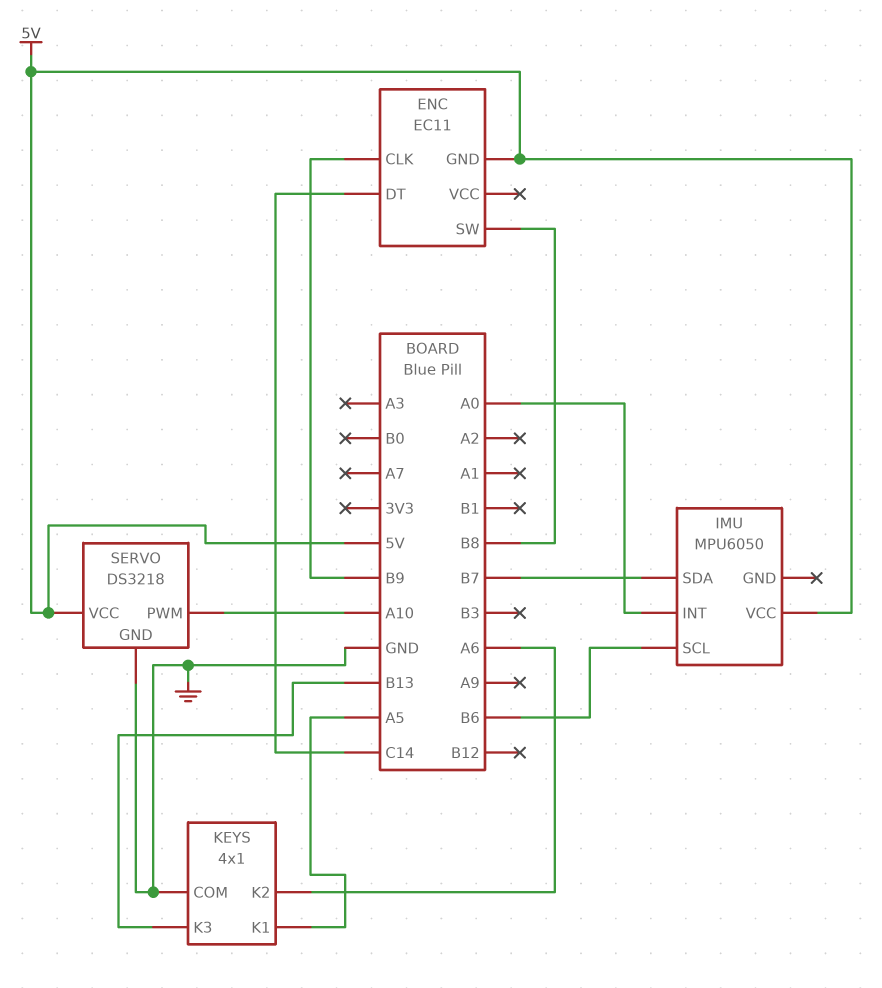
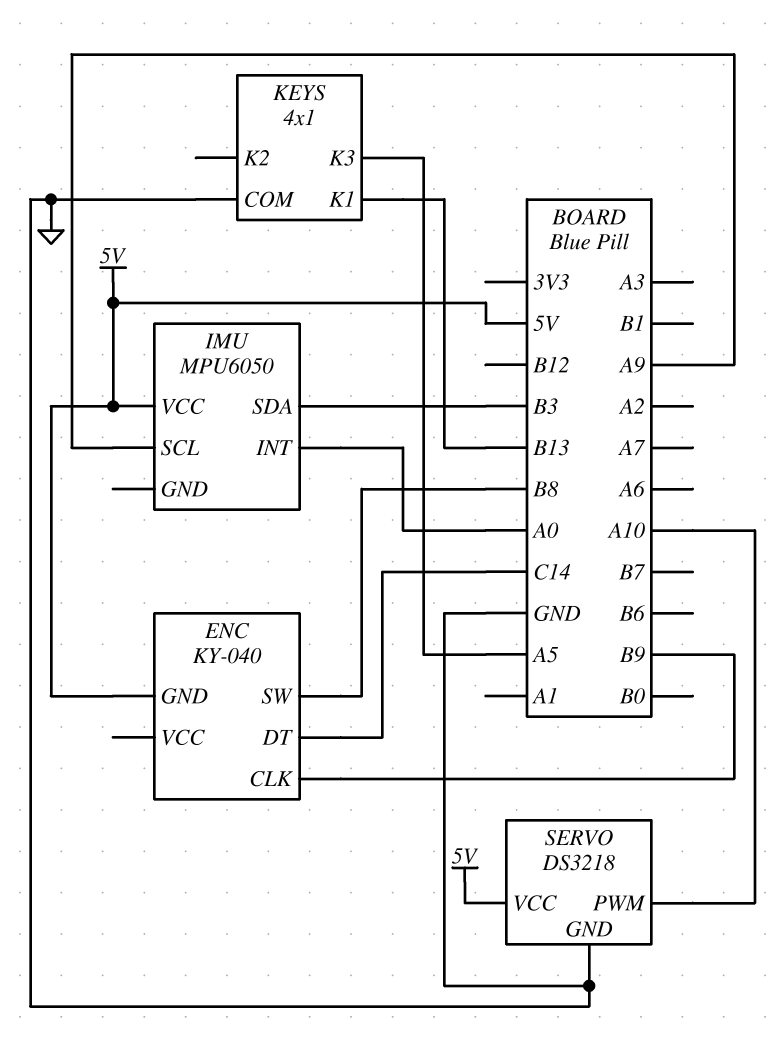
ENC: EC11 -> KY-040
IMU pin SCL: B6 -> A9
IMU pin SDA: B7 -> B3
KEYS pin K1: A5 -> B13
KEYS pin K2: A6 -> none
KEYS pin K3: B13 -> A5

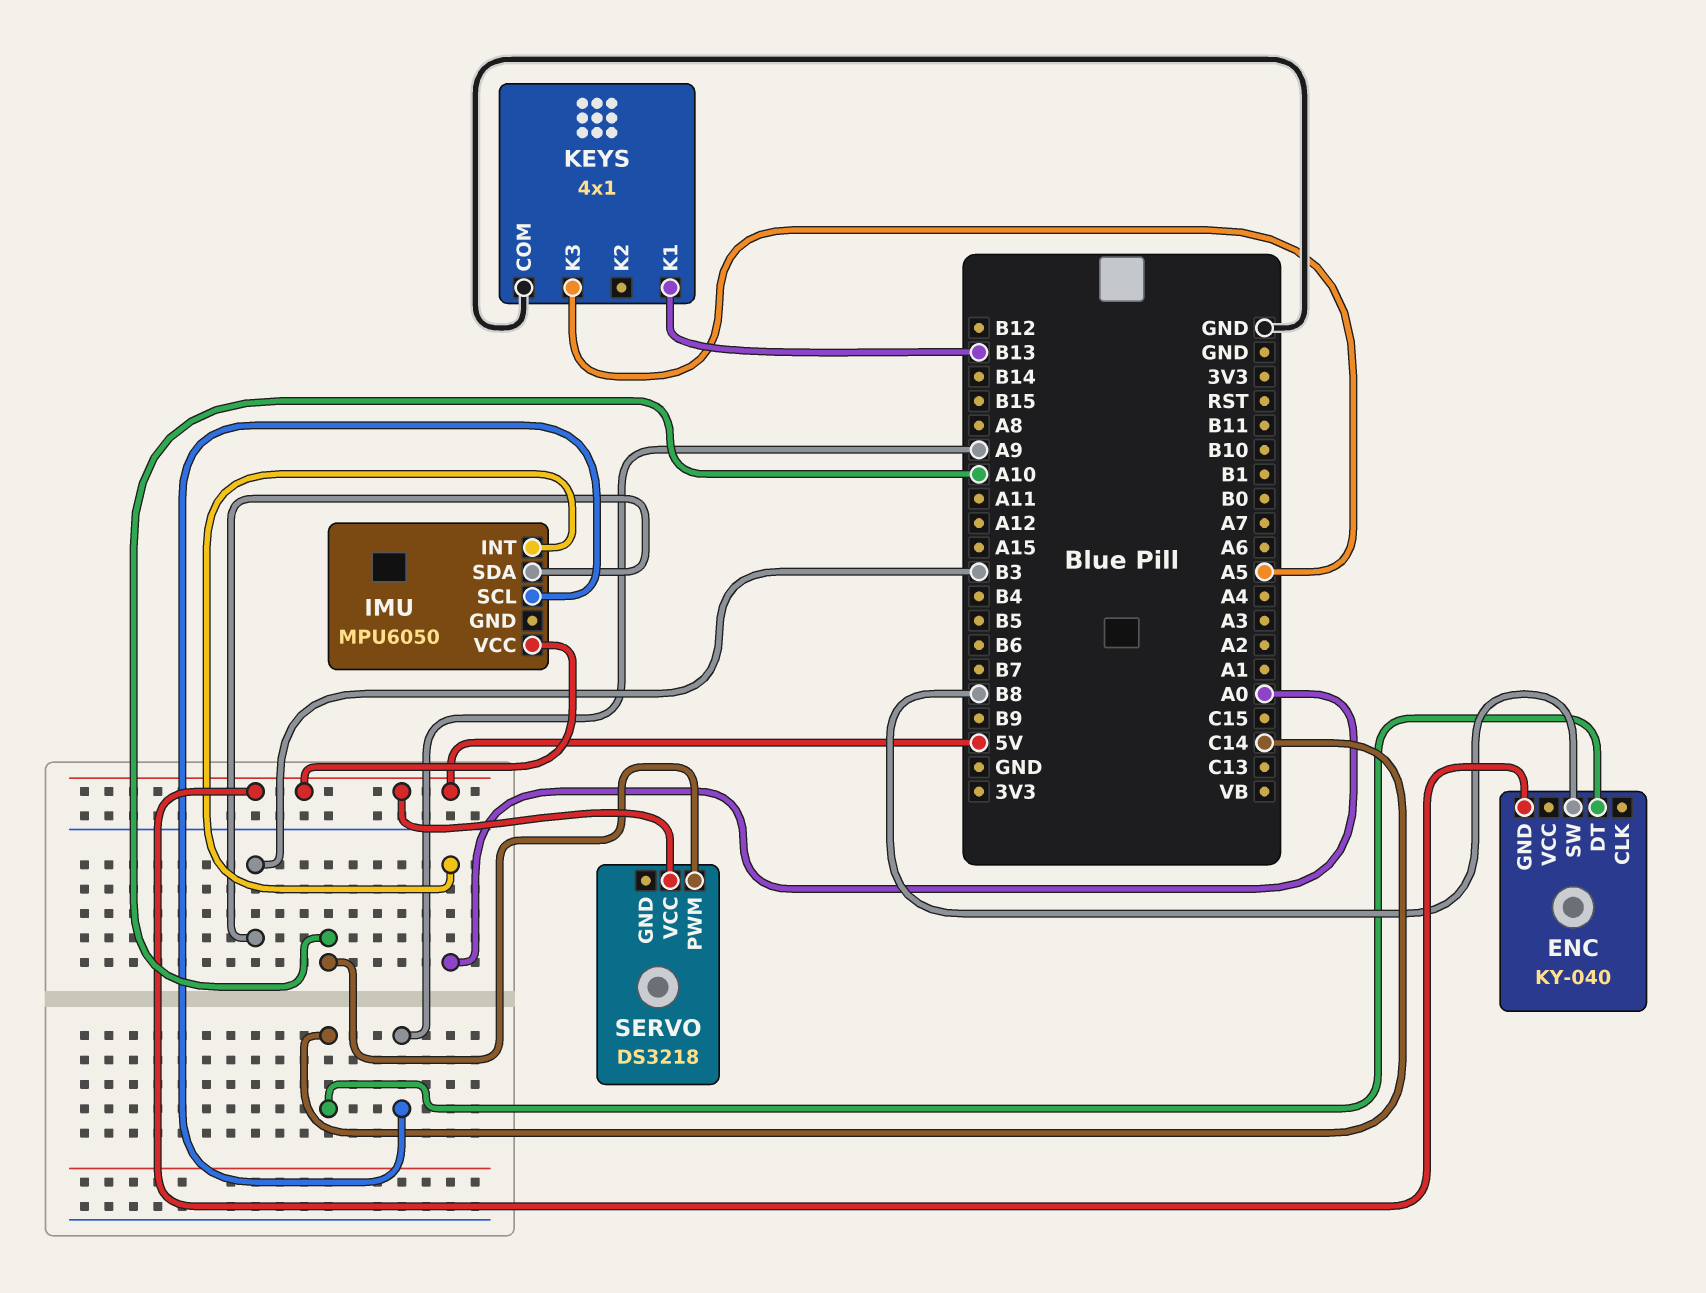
ENC pin CLK: B9 -> none
SERVO pin GND: GND -> none

